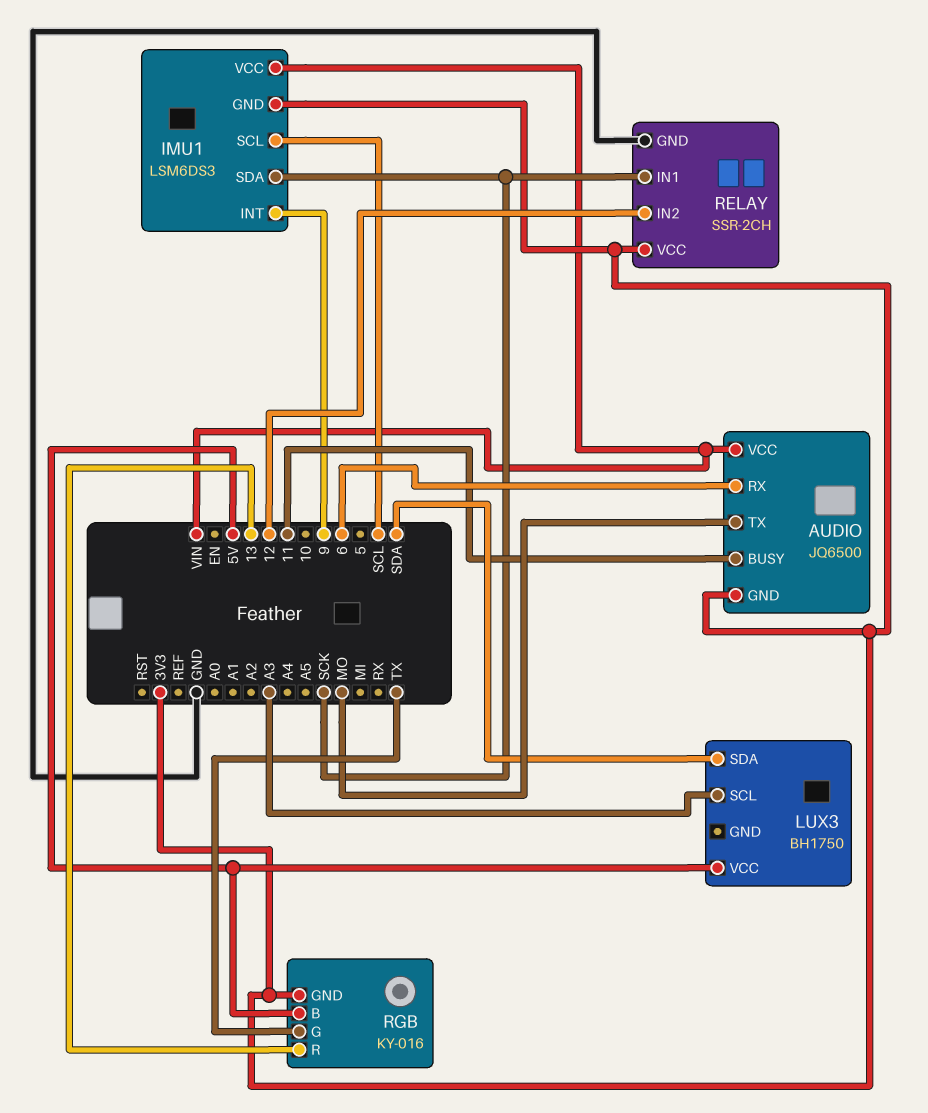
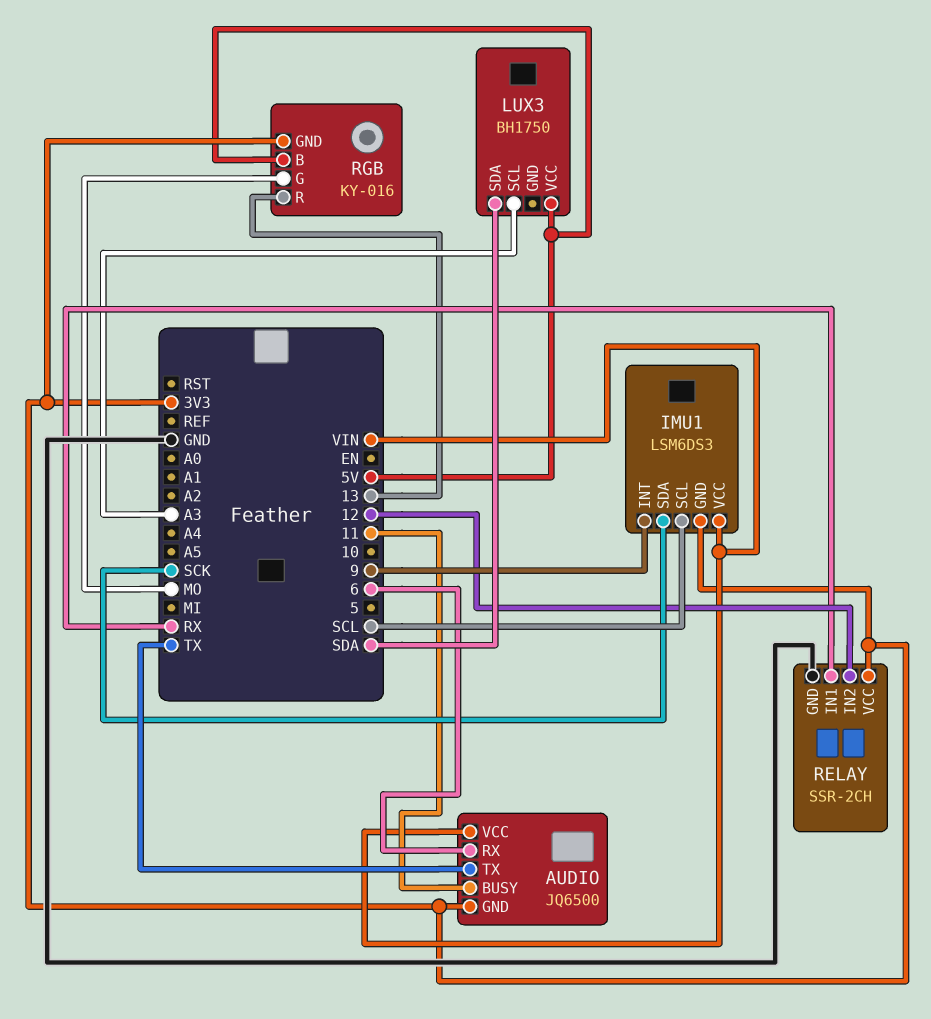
AUDIO pin TX: MO -> TX
RELAY pin IN1: SCK -> RX
RGB pin G: TX -> MO

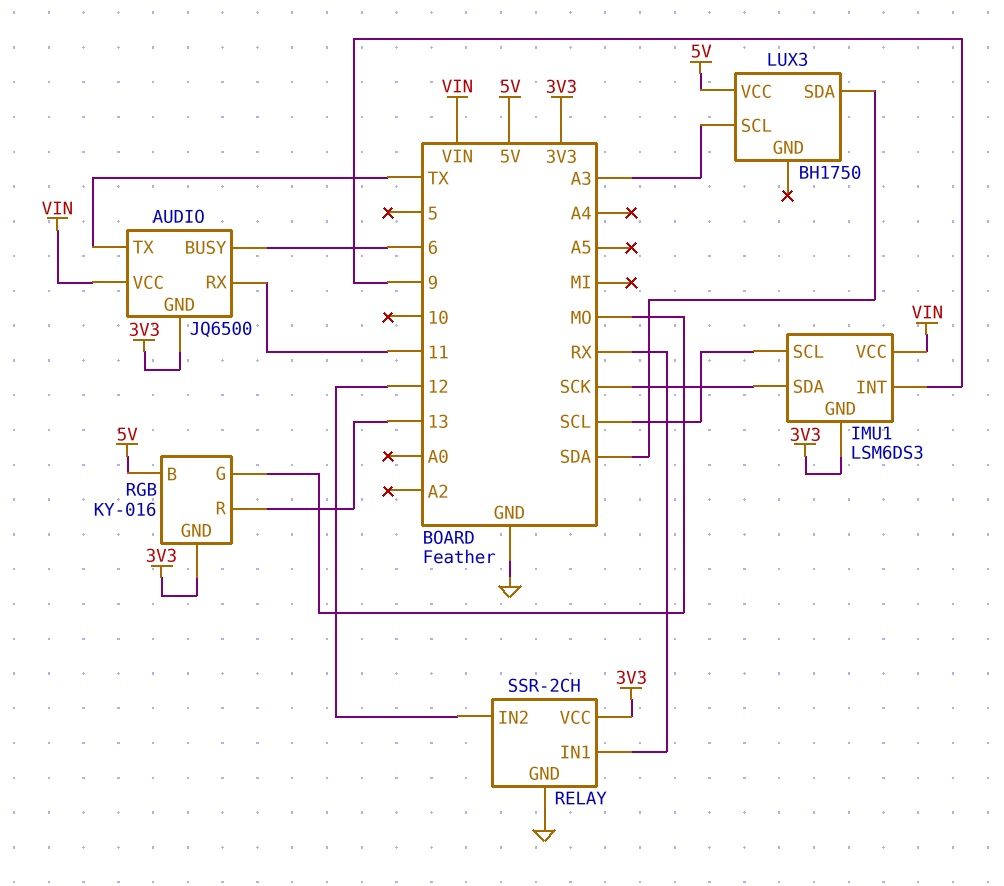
AUDIO pin BUSY: 11 -> 6
AUDIO pin RX: 6 -> 11

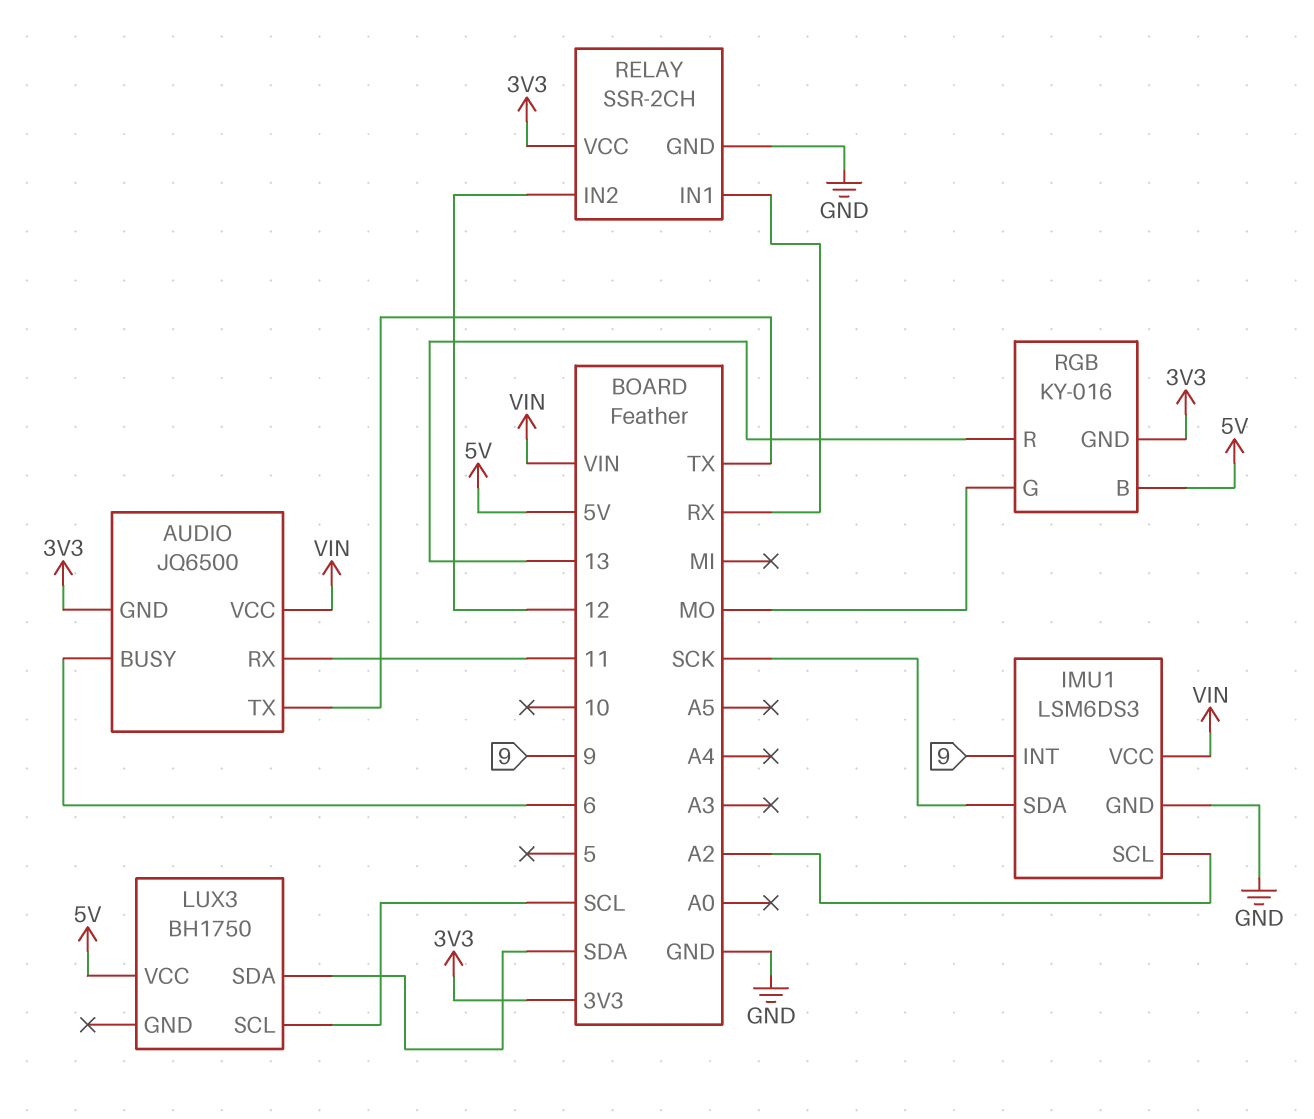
IMU1 pin GND: 3V3 -> GND
IMU1 pin SCL: SCL -> A2
LUX3 pin SCL: A3 -> SCL

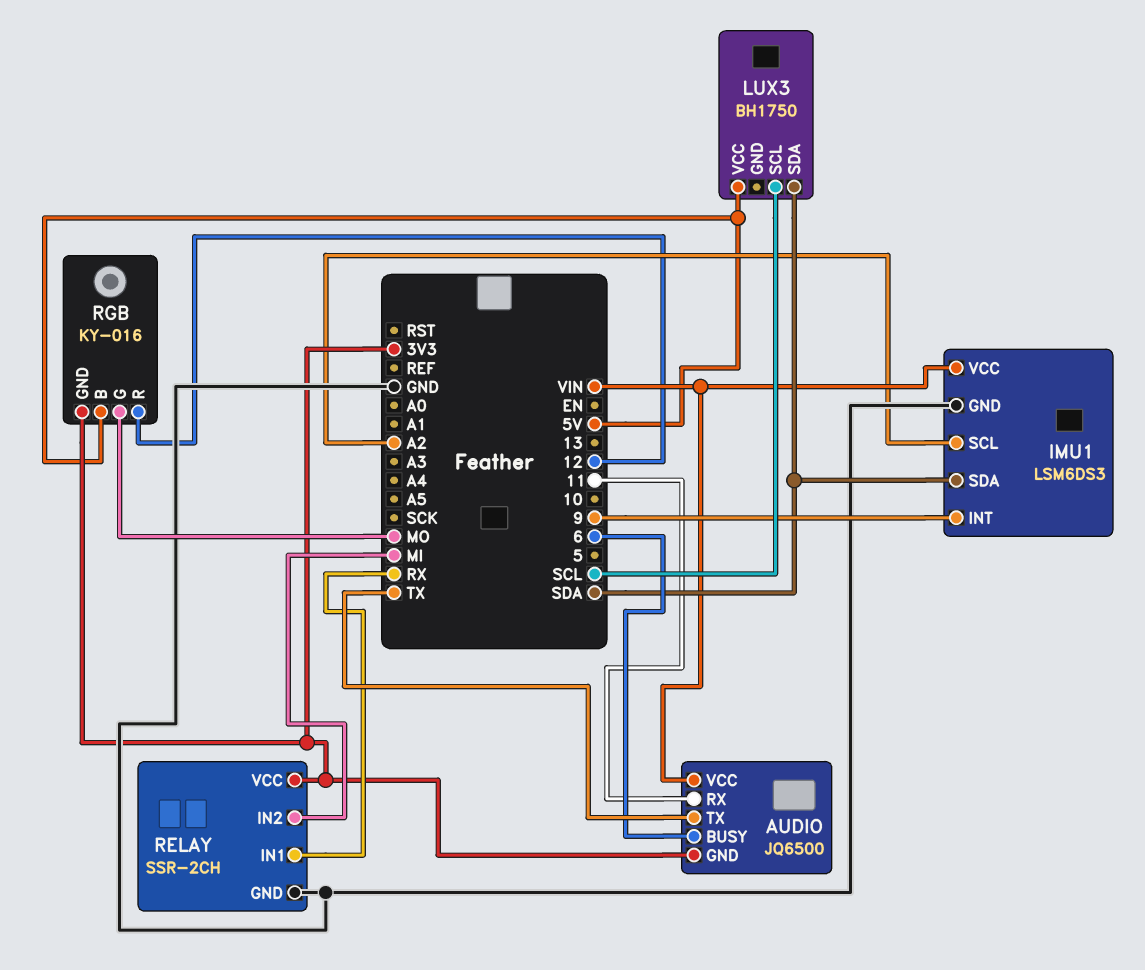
IMU1 pin SDA: SCK -> SDA
RELAY pin IN2: 12 -> MI
RGB pin R: 13 -> 12

